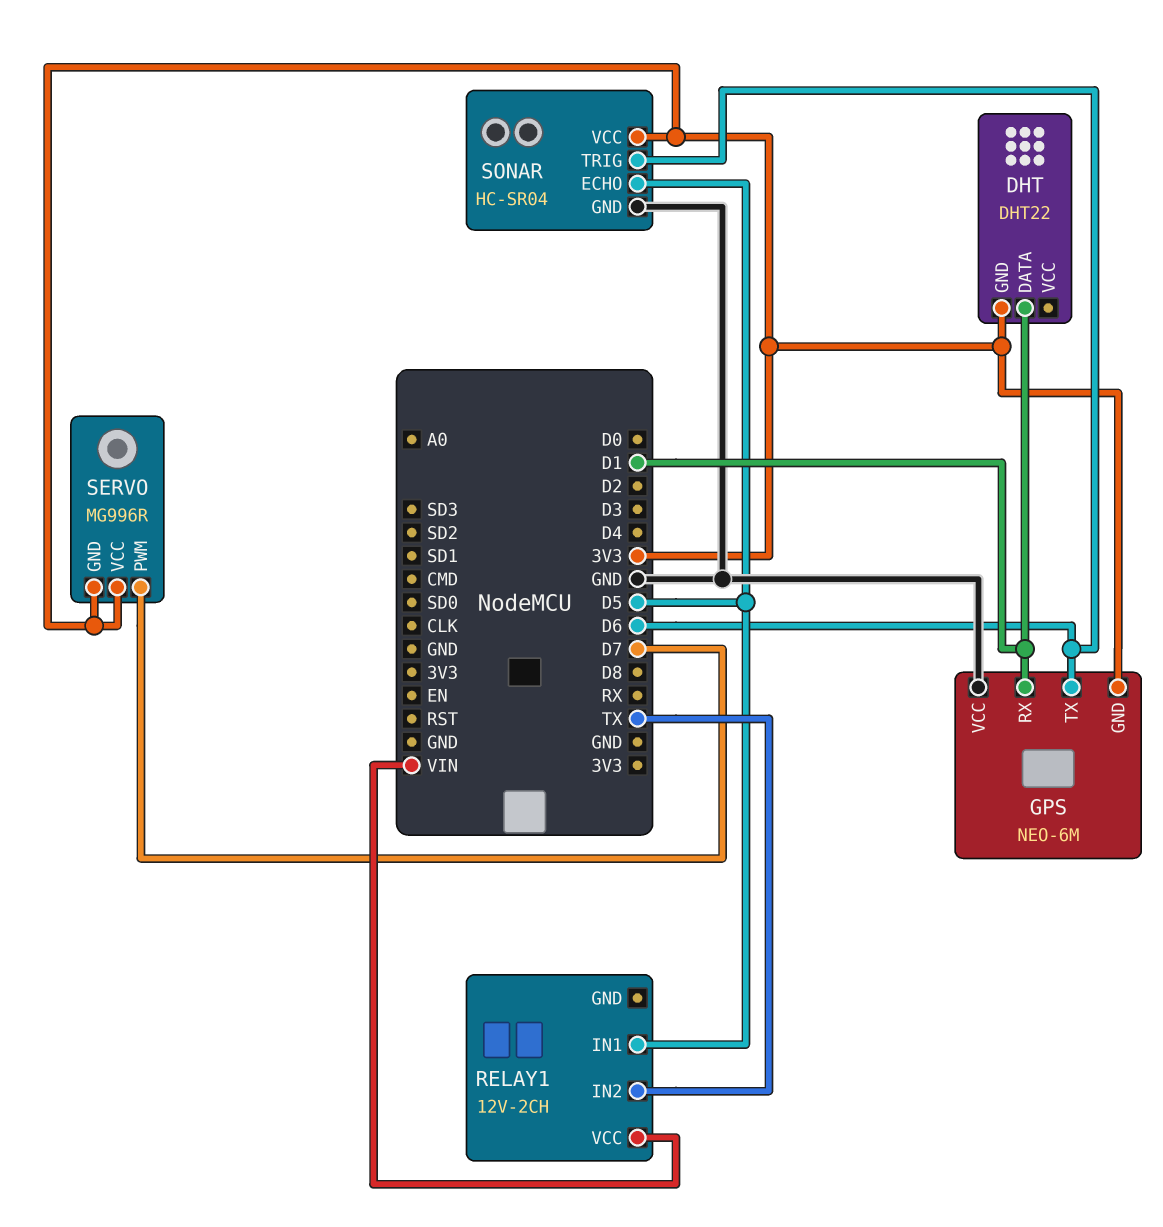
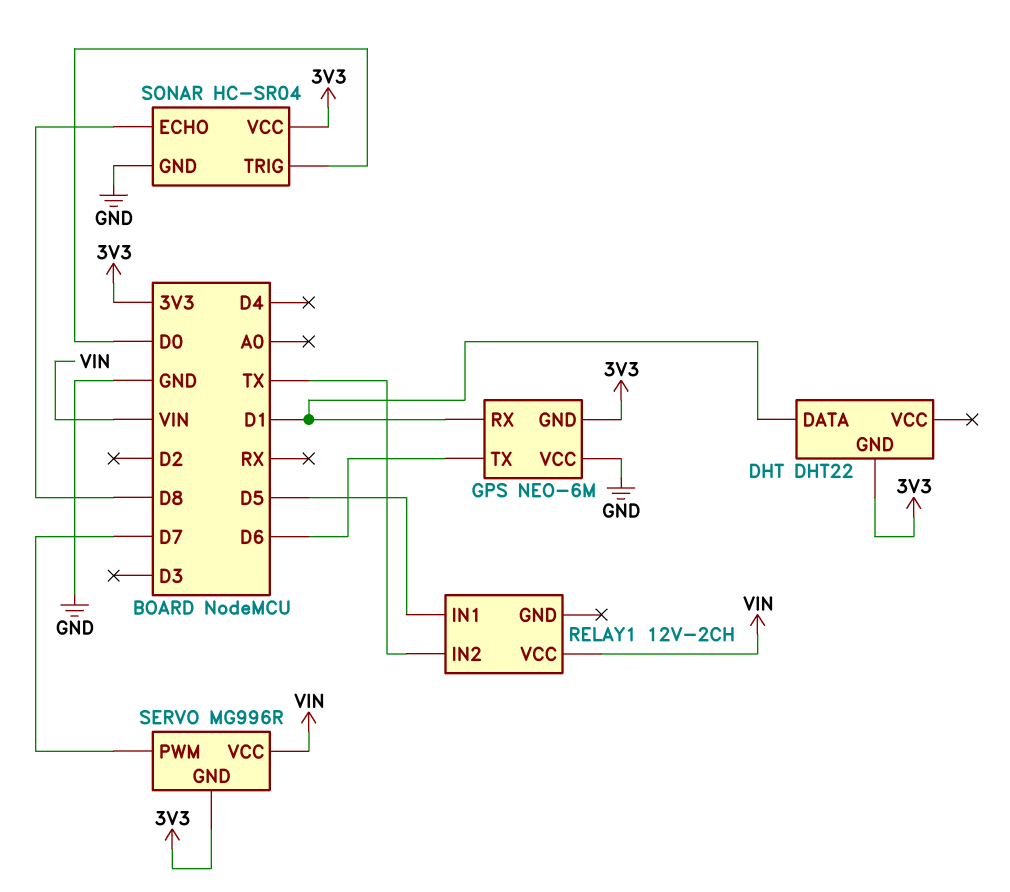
SERVO pin VCC: 3V3 -> VIN
SONAR pin ECHO: D5 -> D8
SONAR pin TRIG: D6 -> D0

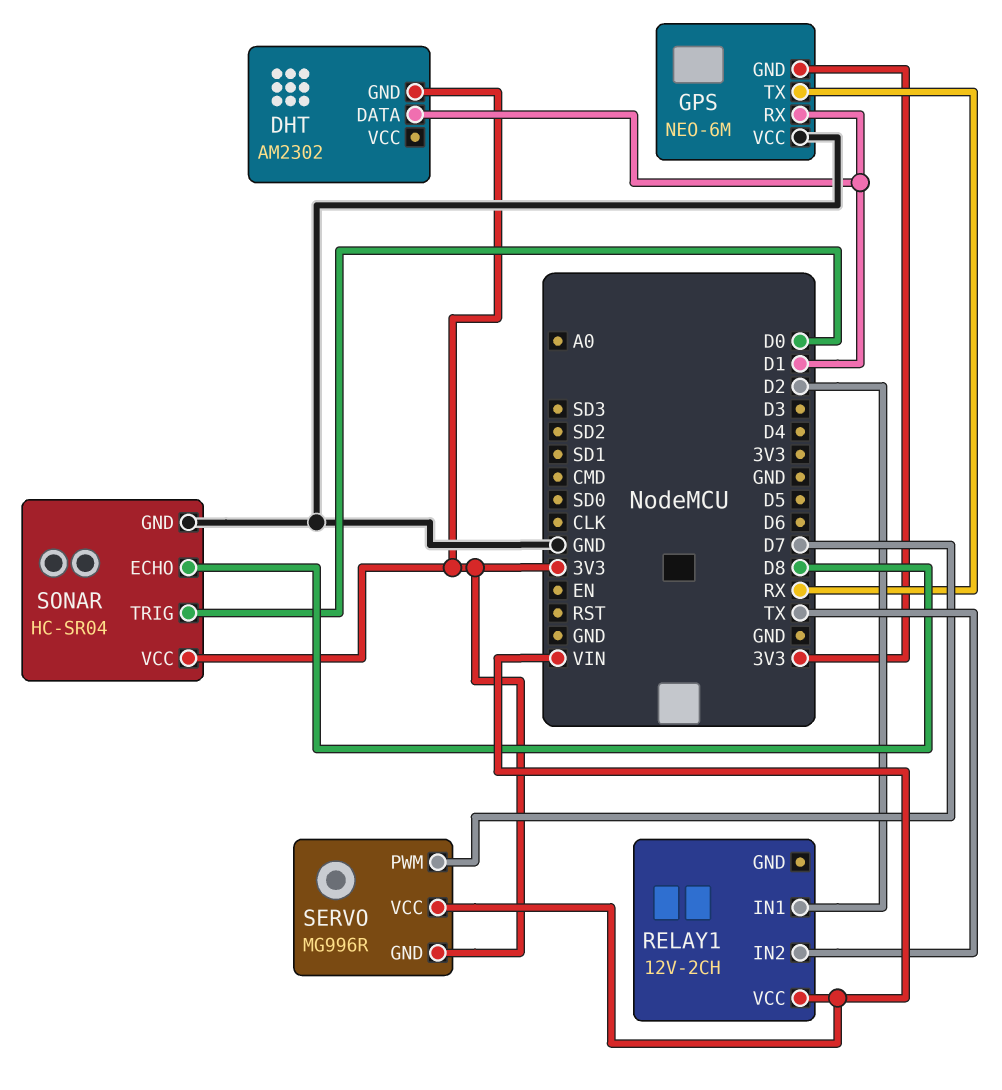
DHT: DHT22 -> AM2302
GPS pin TX: D6 -> RX
RELAY1 pin IN1: D5 -> D2

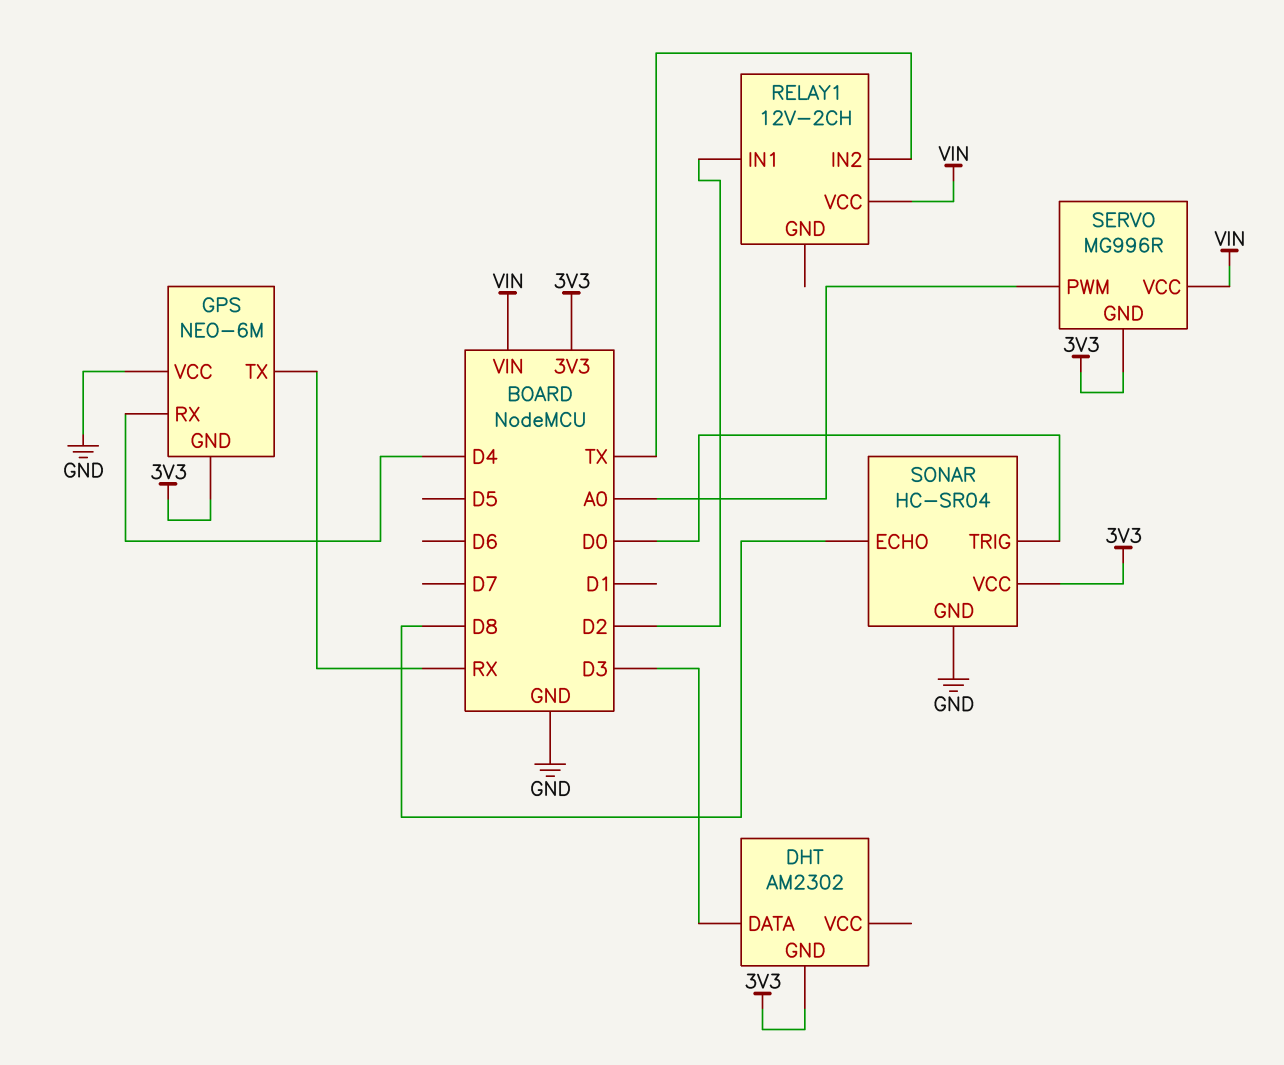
DHT pin DATA: D1 -> D3
GPS pin RX: D1 -> D4
SERVO pin PWM: D7 -> A0

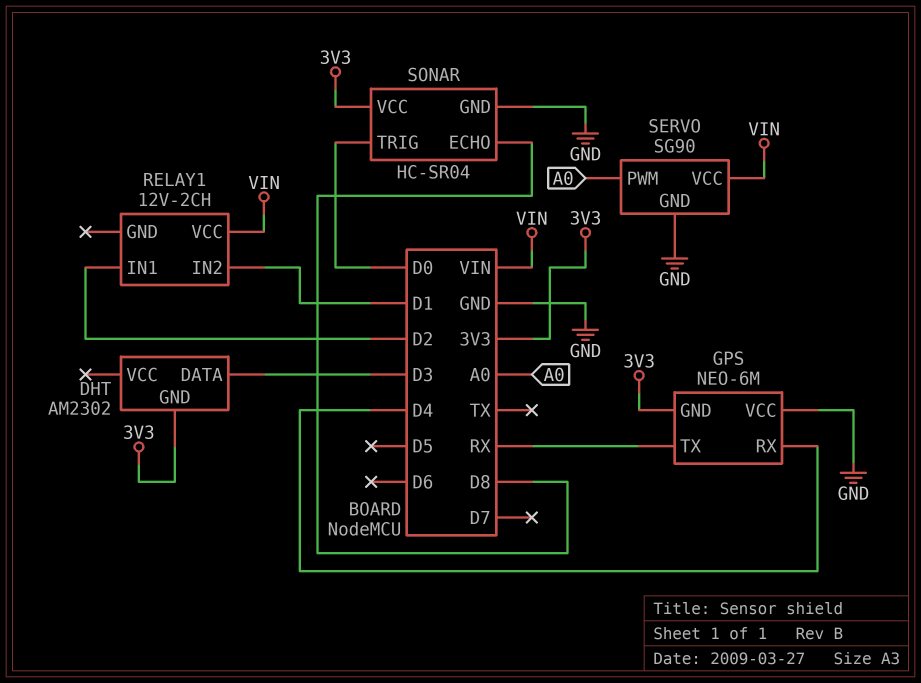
RELAY1 pin IN2: TX -> D1
SERVO: MG996R -> SG90
SERVO pin GND: 3V3 -> GND

